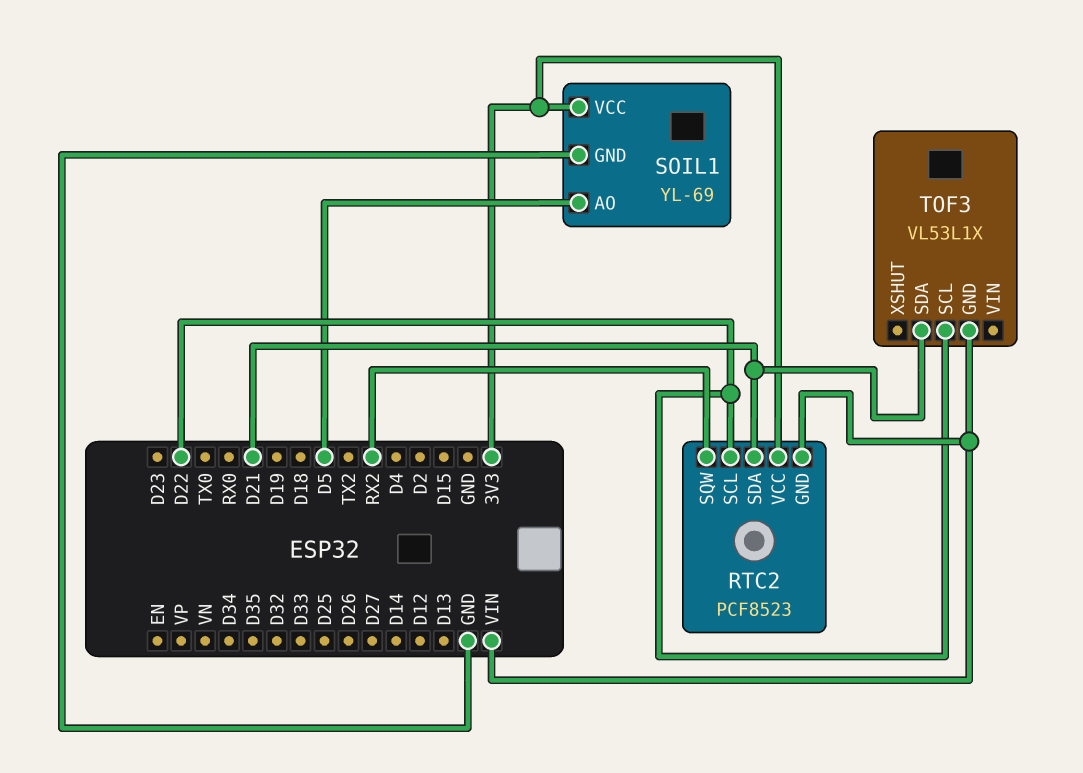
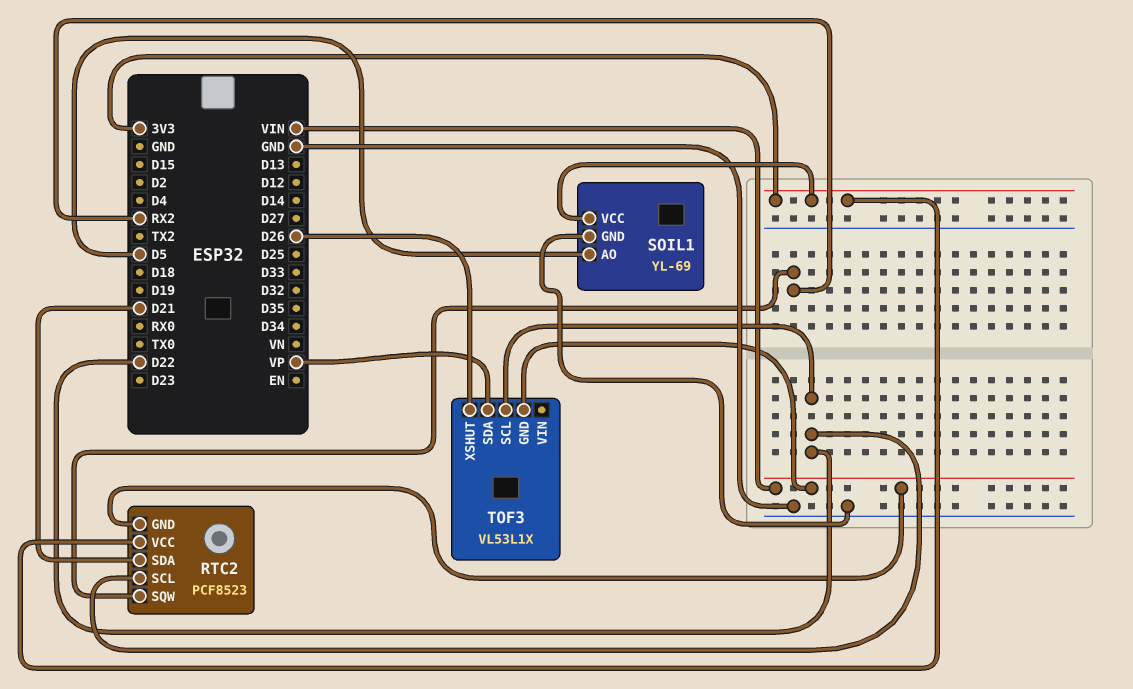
TOF3 pin SDA: D21 -> VP
TOF3 pin XSHUT: none -> D26

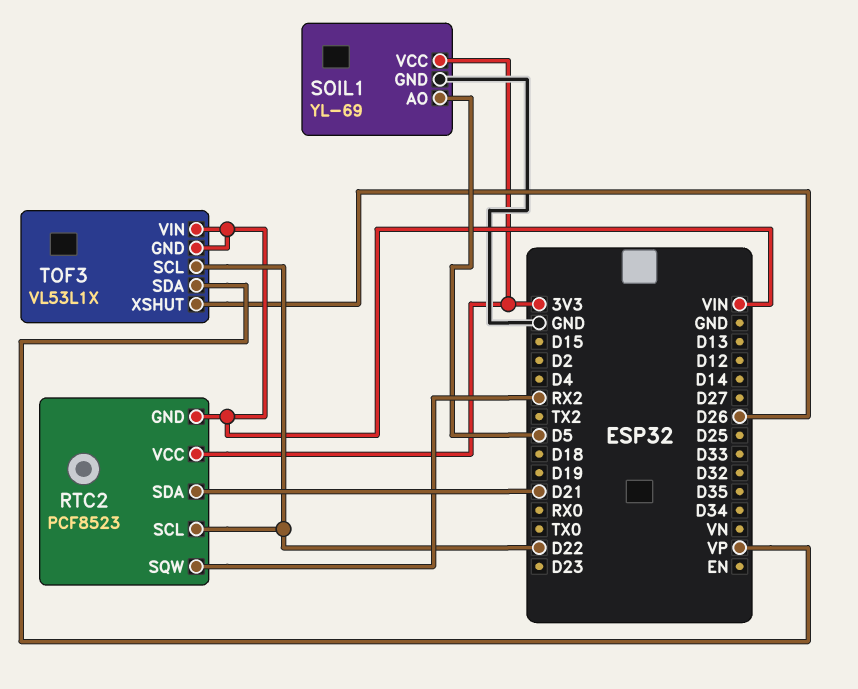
TOF3 pin VIN: none -> VIN

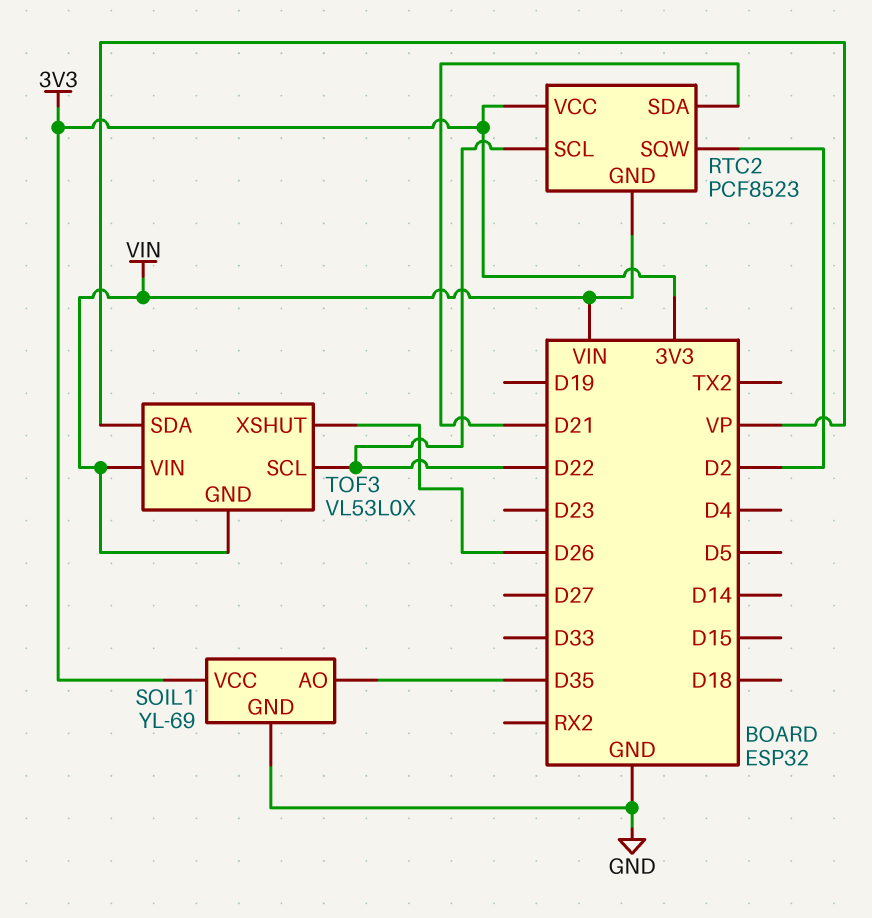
RTC2 pin SQW: RX2 -> D2
SOIL1 pin AO: D5 -> D35
TOF3: VL53L1X -> VL53L0X

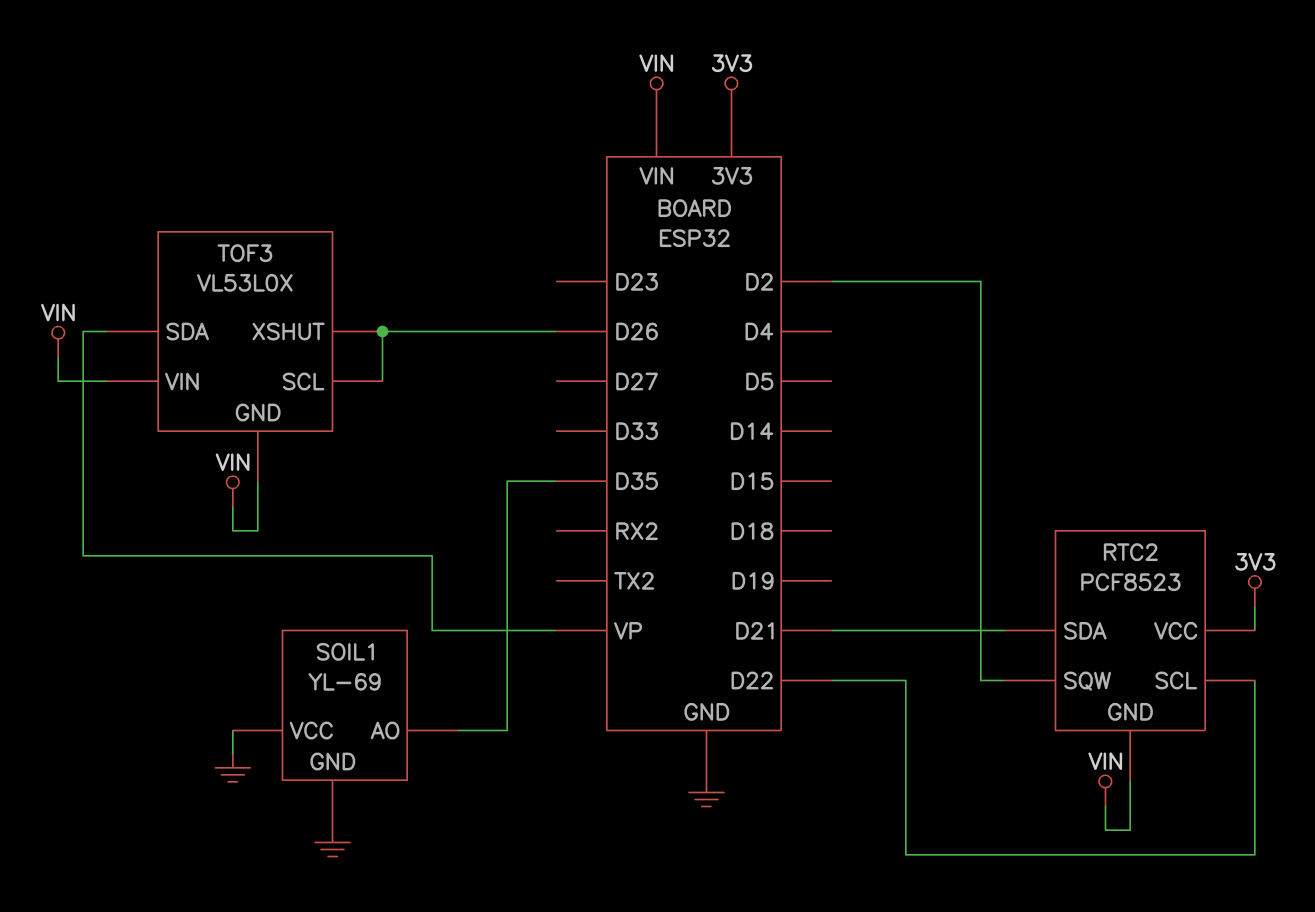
SOIL1 pin VCC: 3V3 -> GND
TOF3 pin SCL: D22 -> D26

